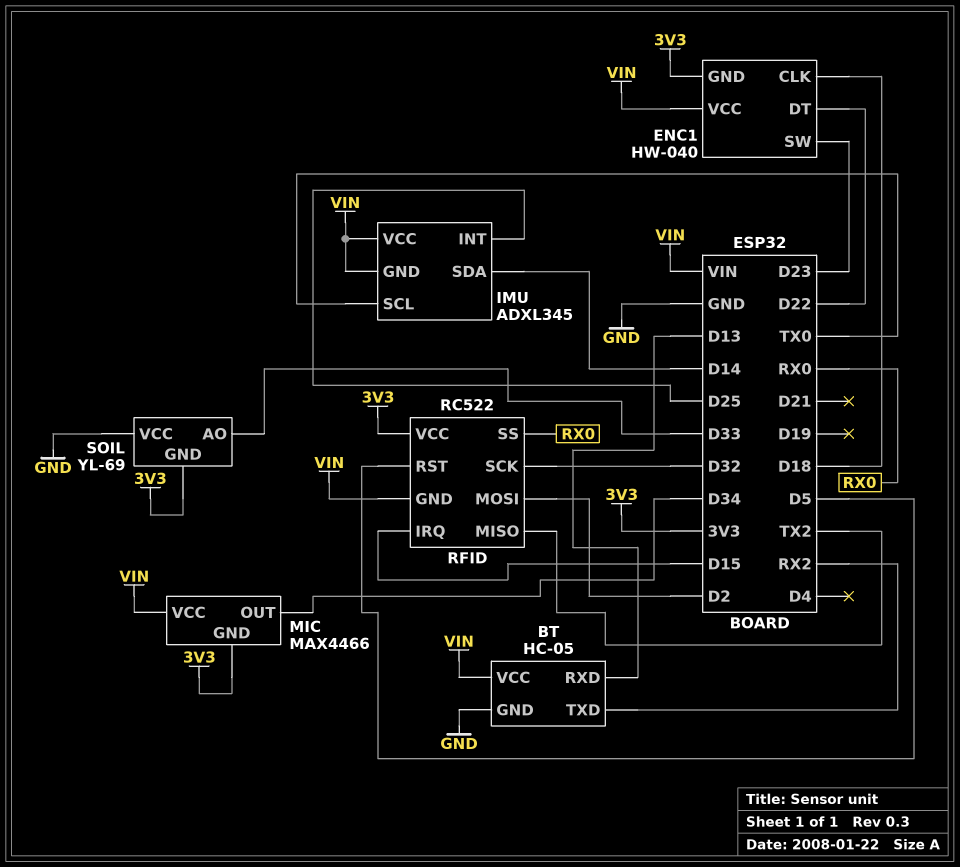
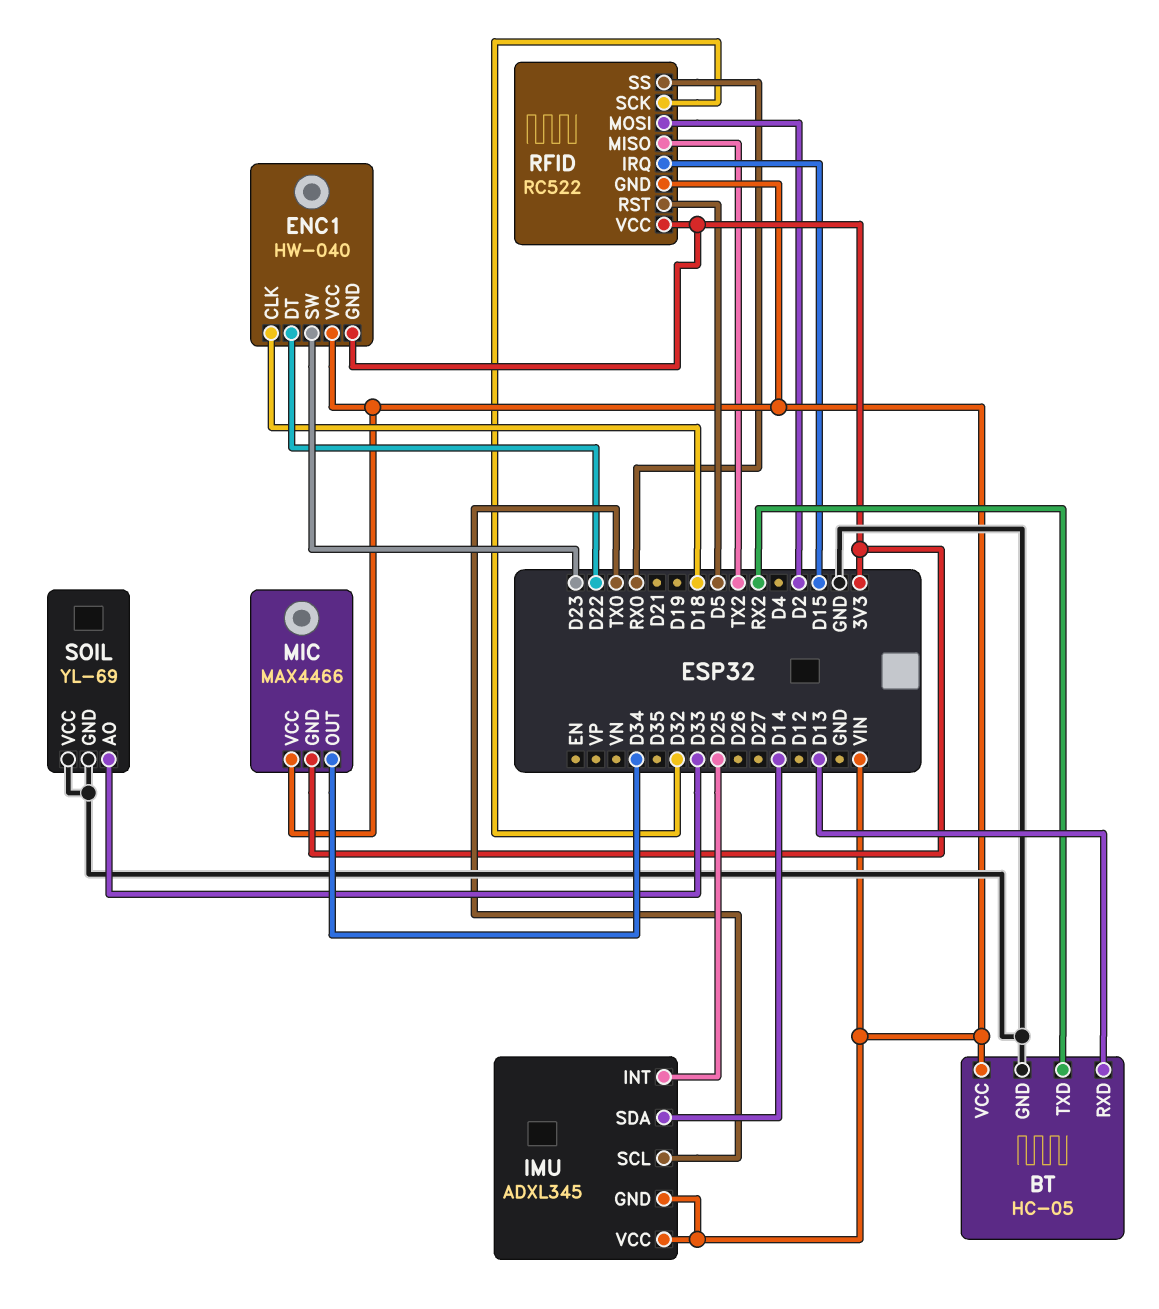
SOIL pin GND: 3V3 -> GND

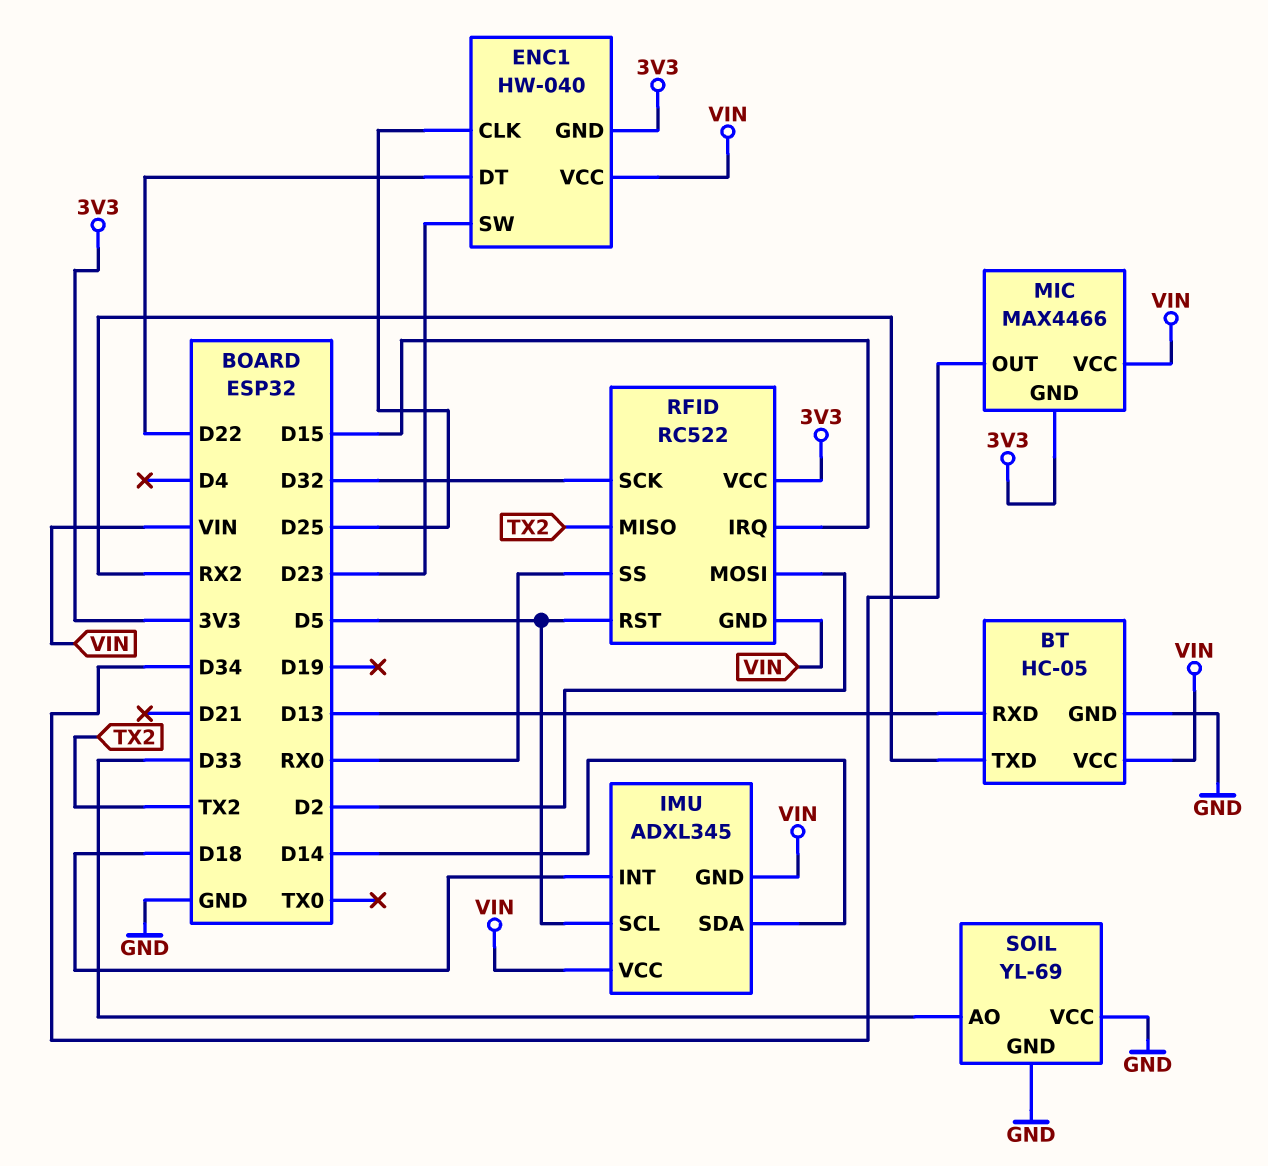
ENC1 pin CLK: D18 -> D25
IMU pin INT: D25 -> D18
IMU pin SCL: TX0 -> D5

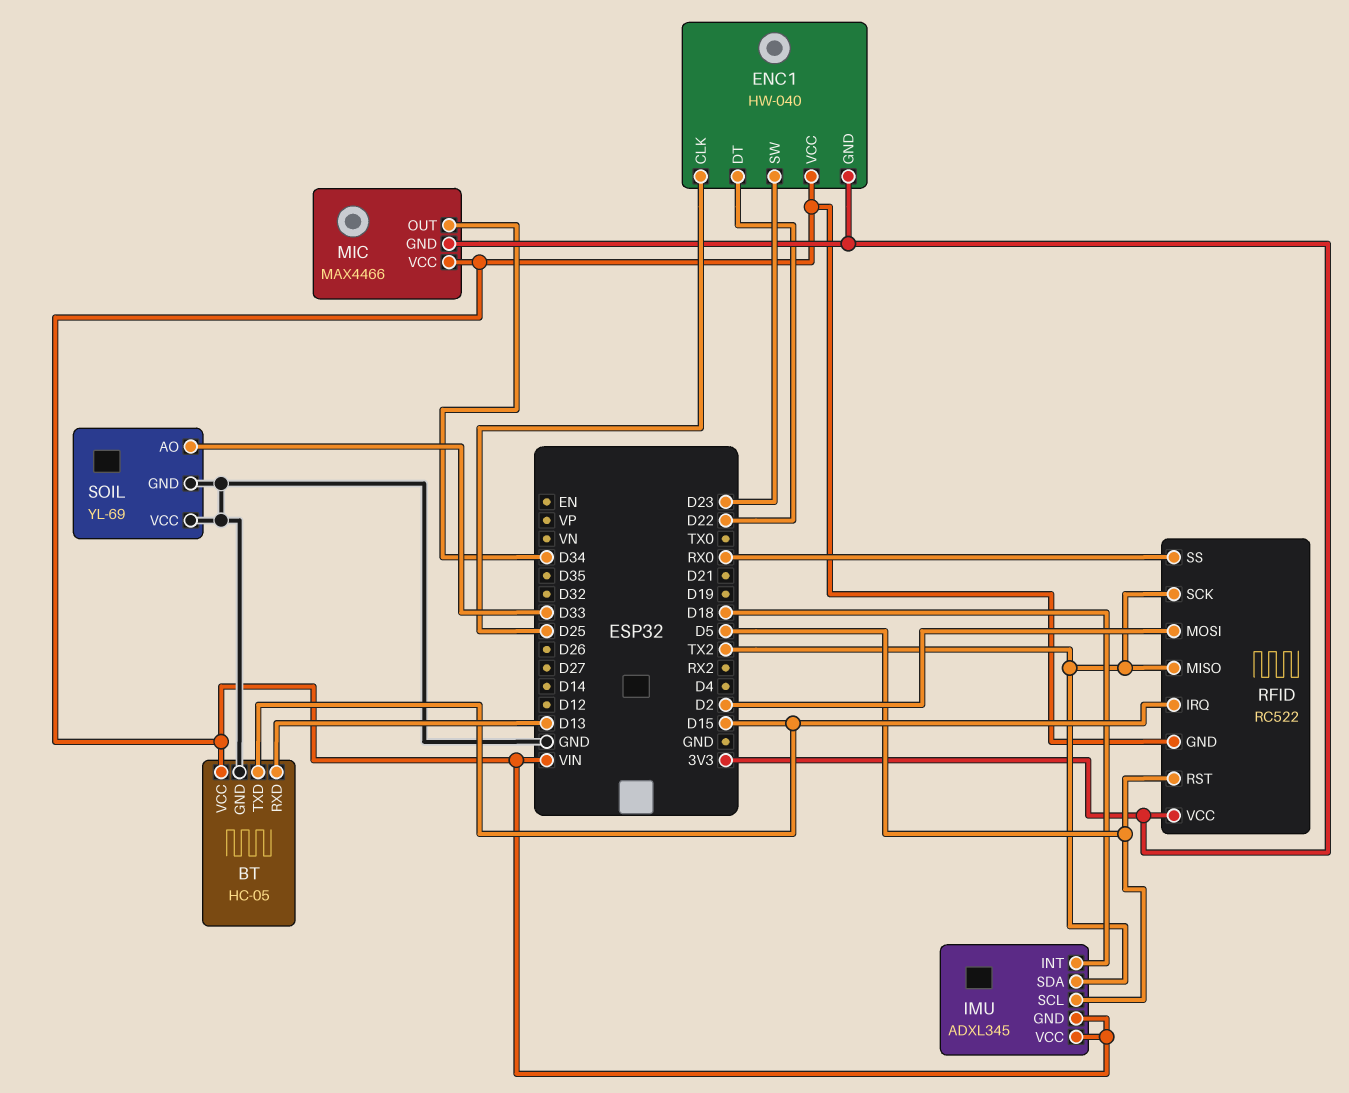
BT pin TXD: RX2 -> D15
IMU pin SDA: D14 -> TX2
RFID pin SCK: D32 -> TX2

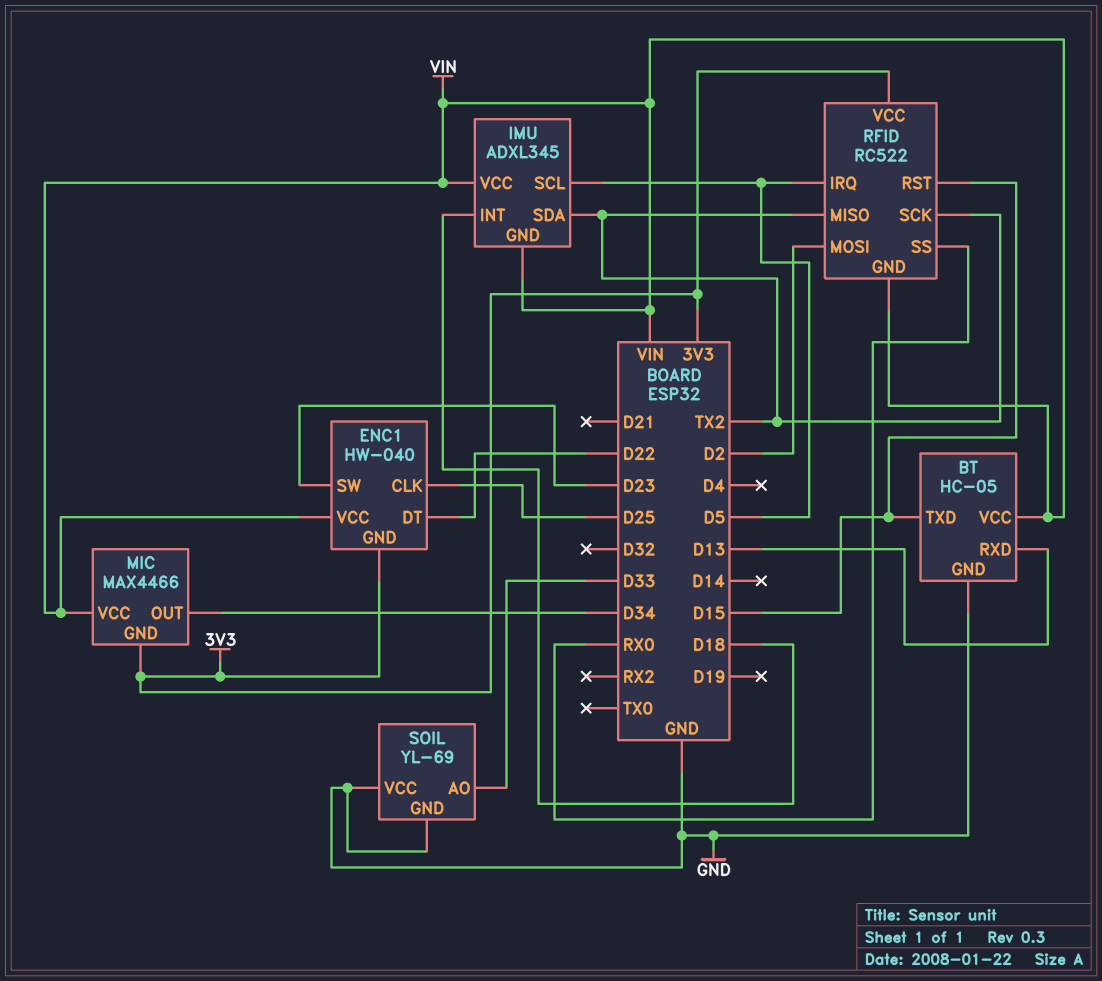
RFID pin IRQ: D15 -> D5
RFID pin RST: D5 -> D15

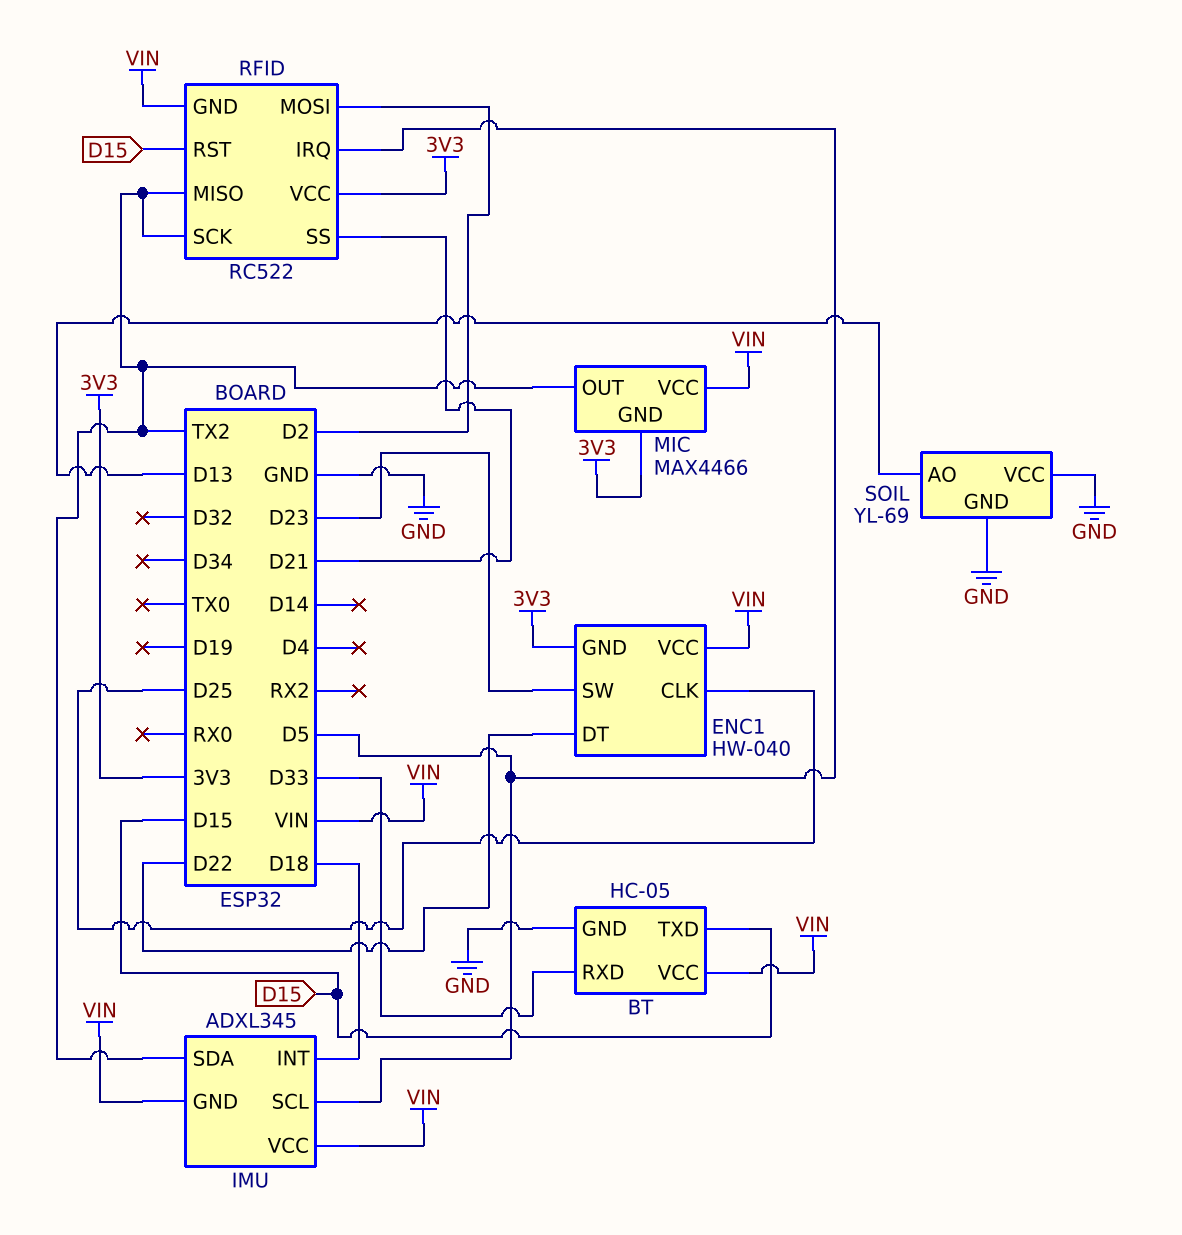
BT pin RXD: D13 -> D33
MIC pin OUT: D34 -> TX2
RFID pin SS: RX0 -> D21
SOIL pin AO: D33 -> D13

